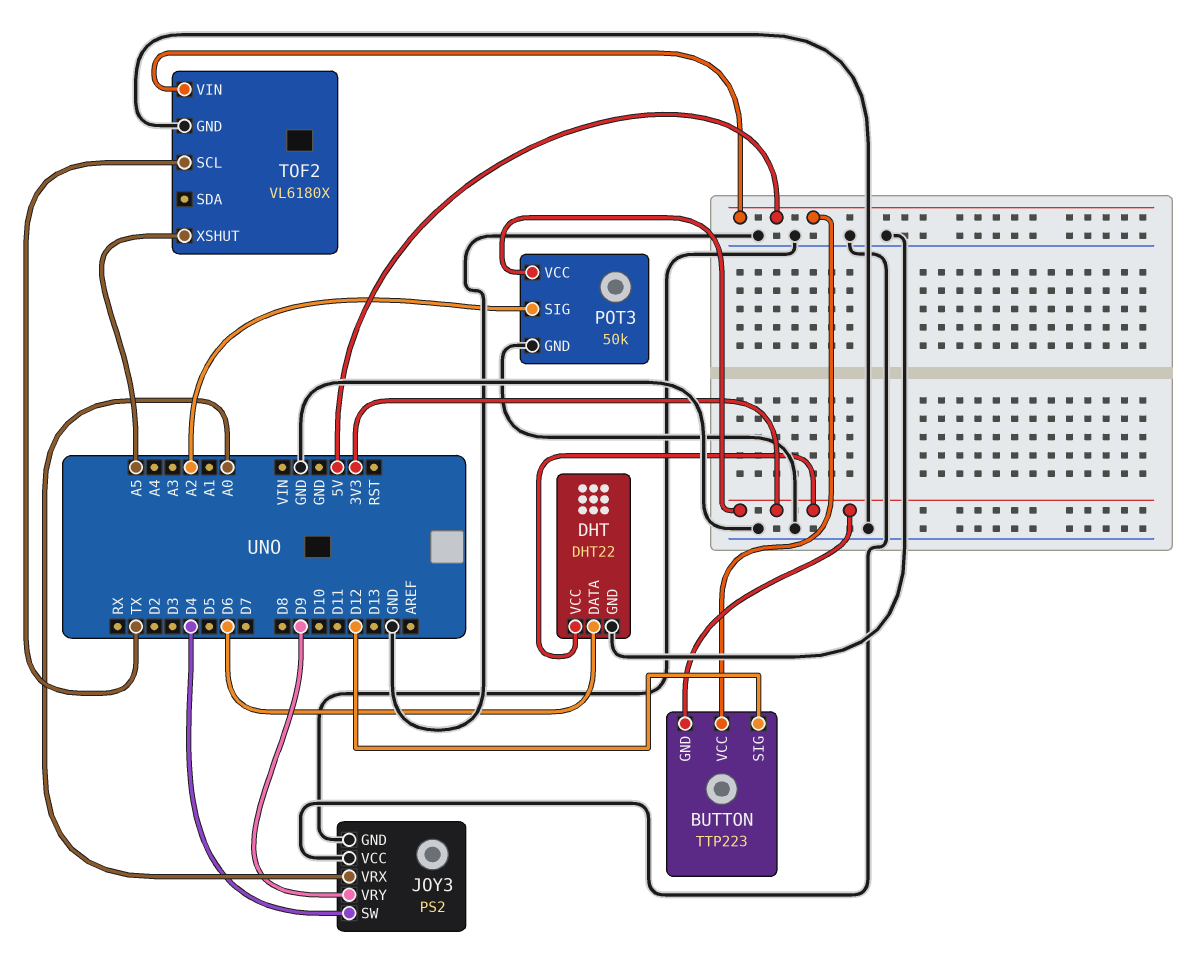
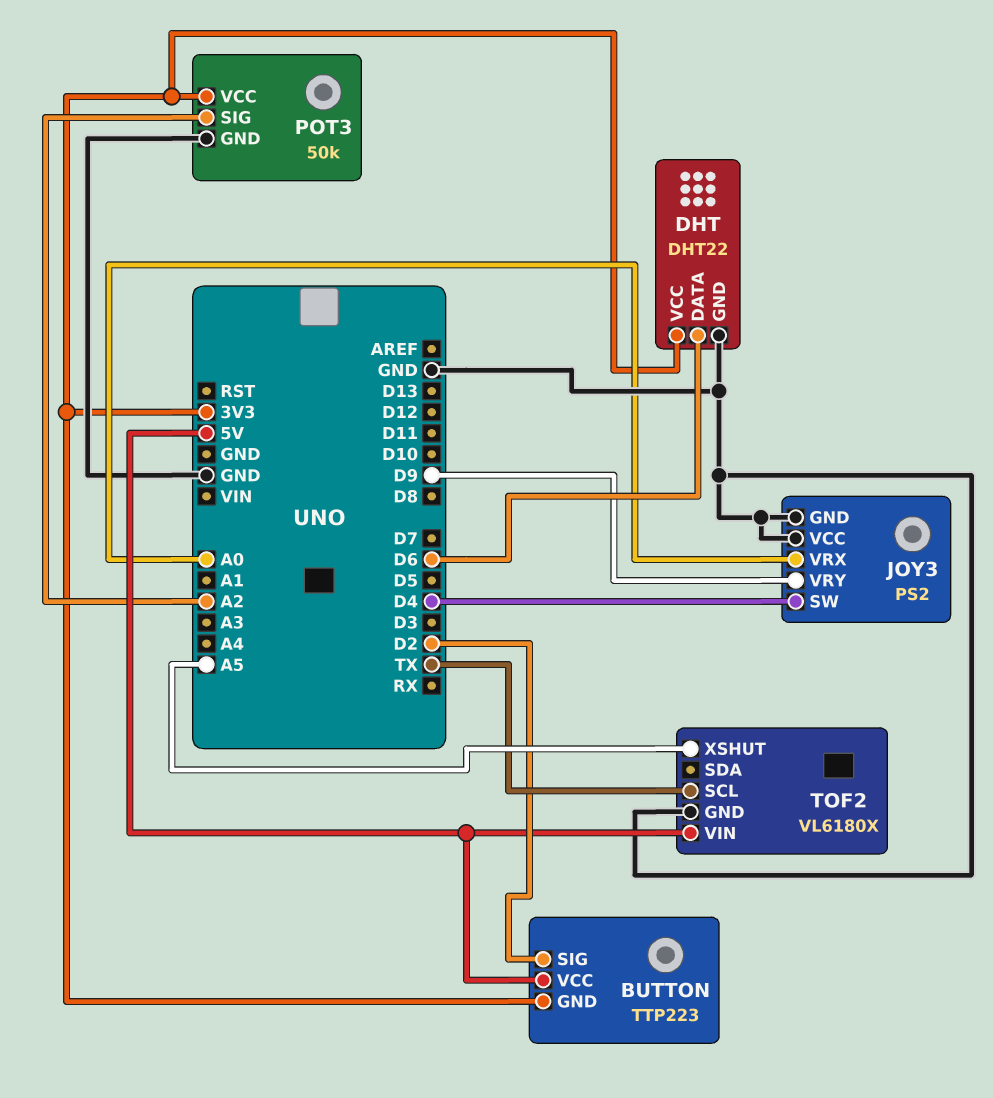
BUTTON pin SIG: D12 -> D2

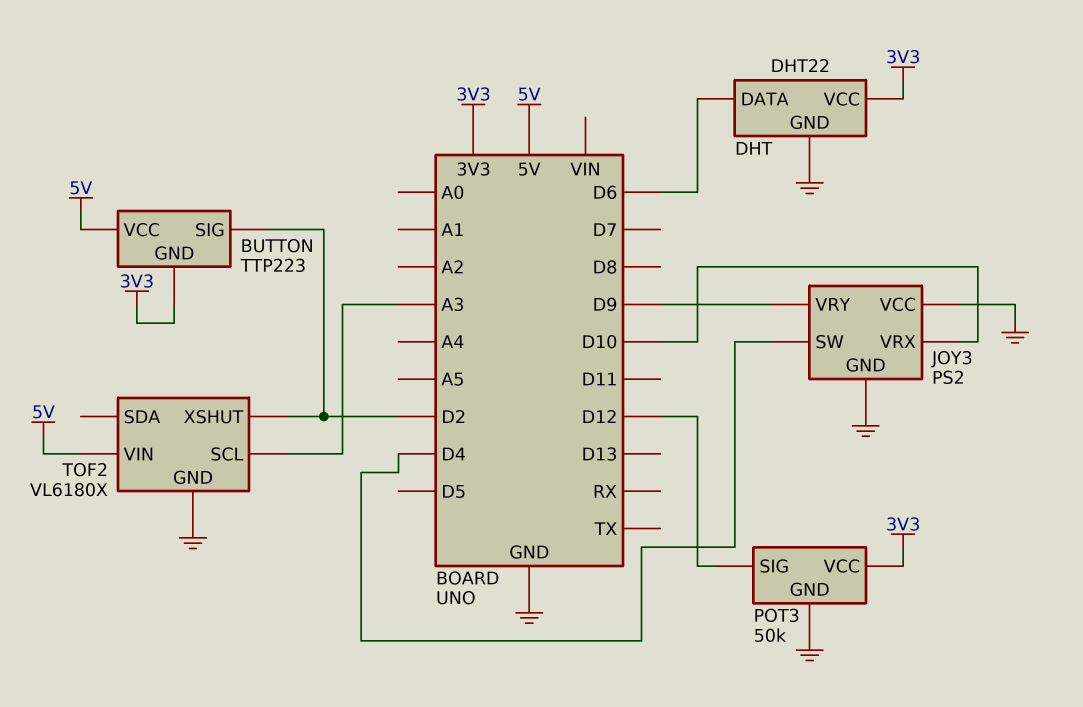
JOY3 pin VRX: A0 -> D10
POT3 pin SIG: A2 -> D12
TOF2 pin SCL: TX -> A3
TOF2 pin XSHUT: A5 -> D2

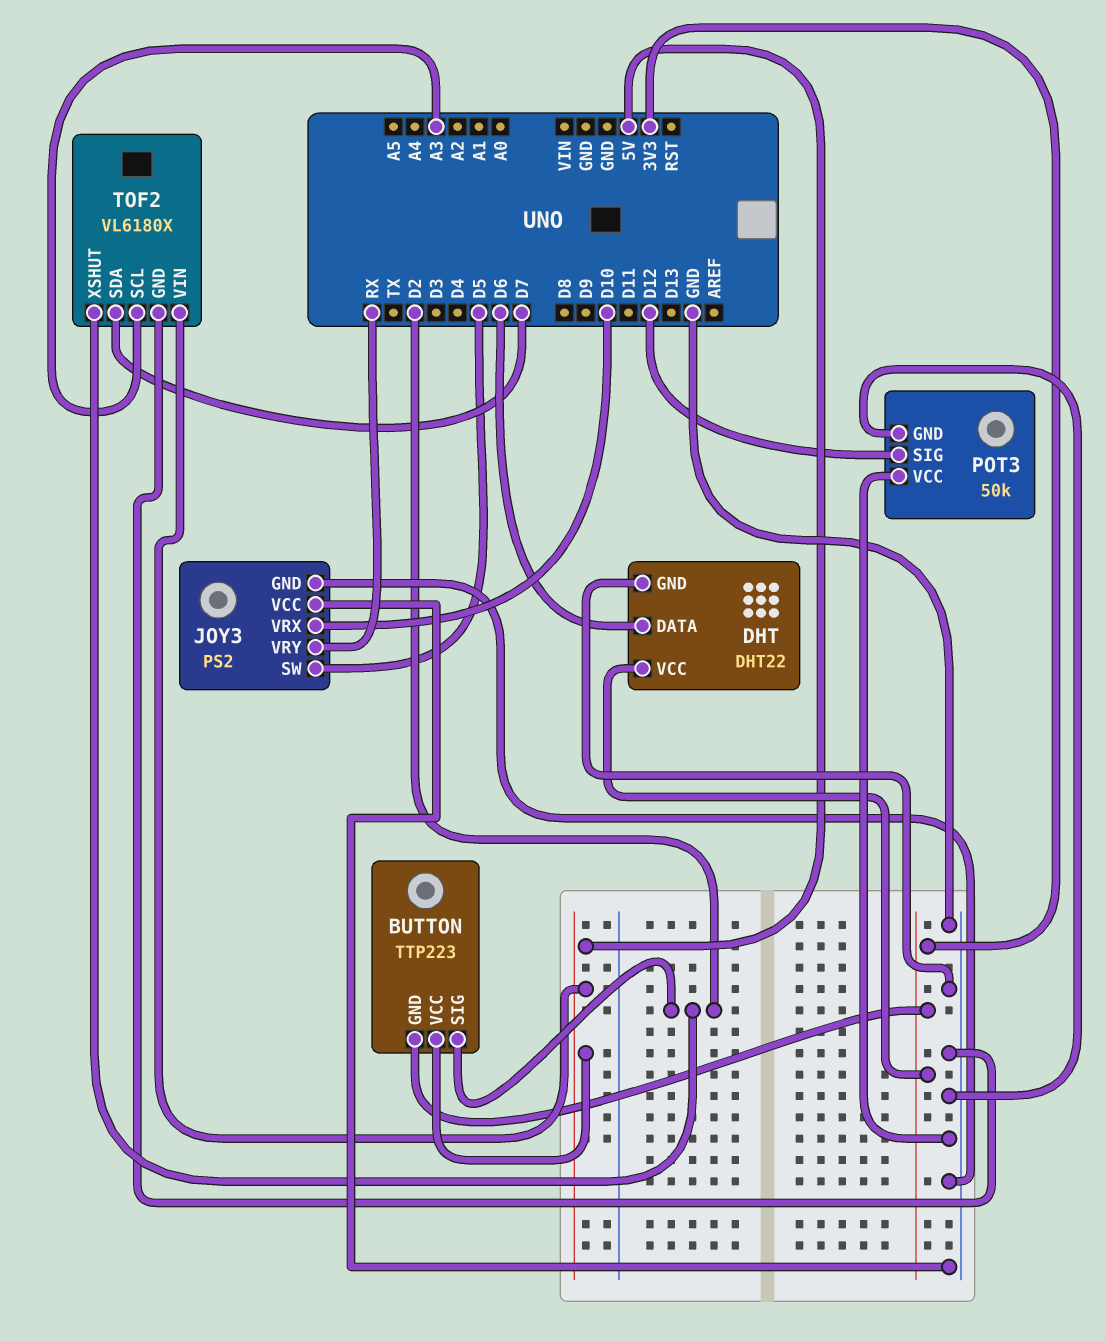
JOY3 pin SW: D4 -> D5
JOY3 pin VRY: D9 -> RX
POT3 pin VCC: 3V3 -> GND
TOF2 pin SDA: none -> D7

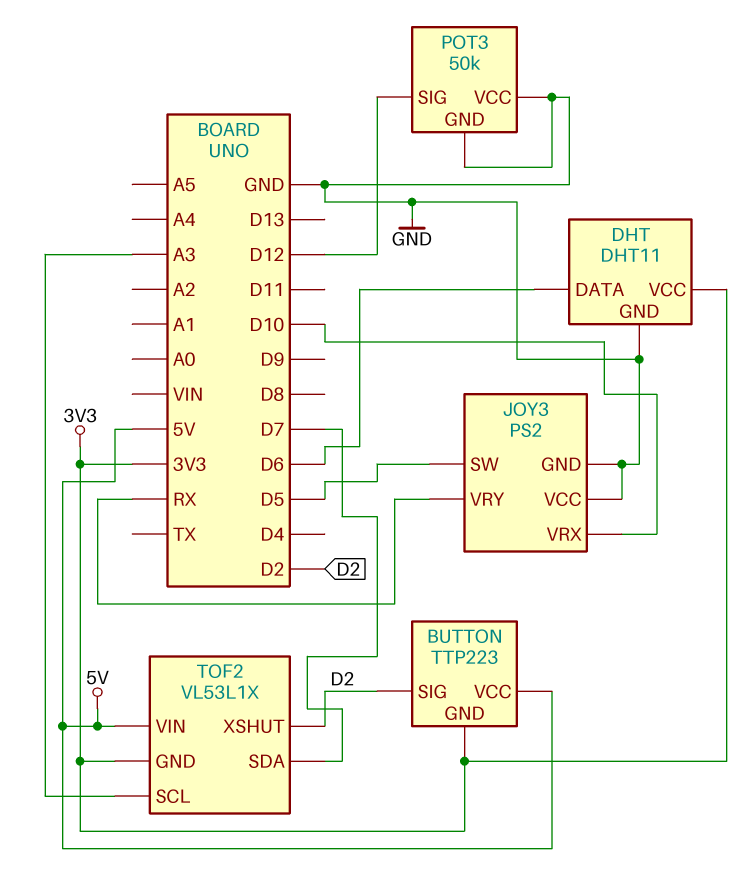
DHT: DHT22 -> DHT11
TOF2: VL6180X -> VL53L1X
TOF2 pin GND: GND -> 3V3

